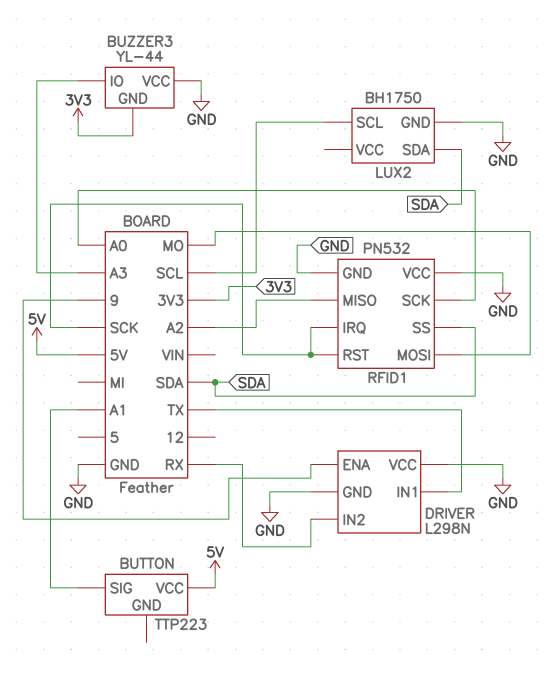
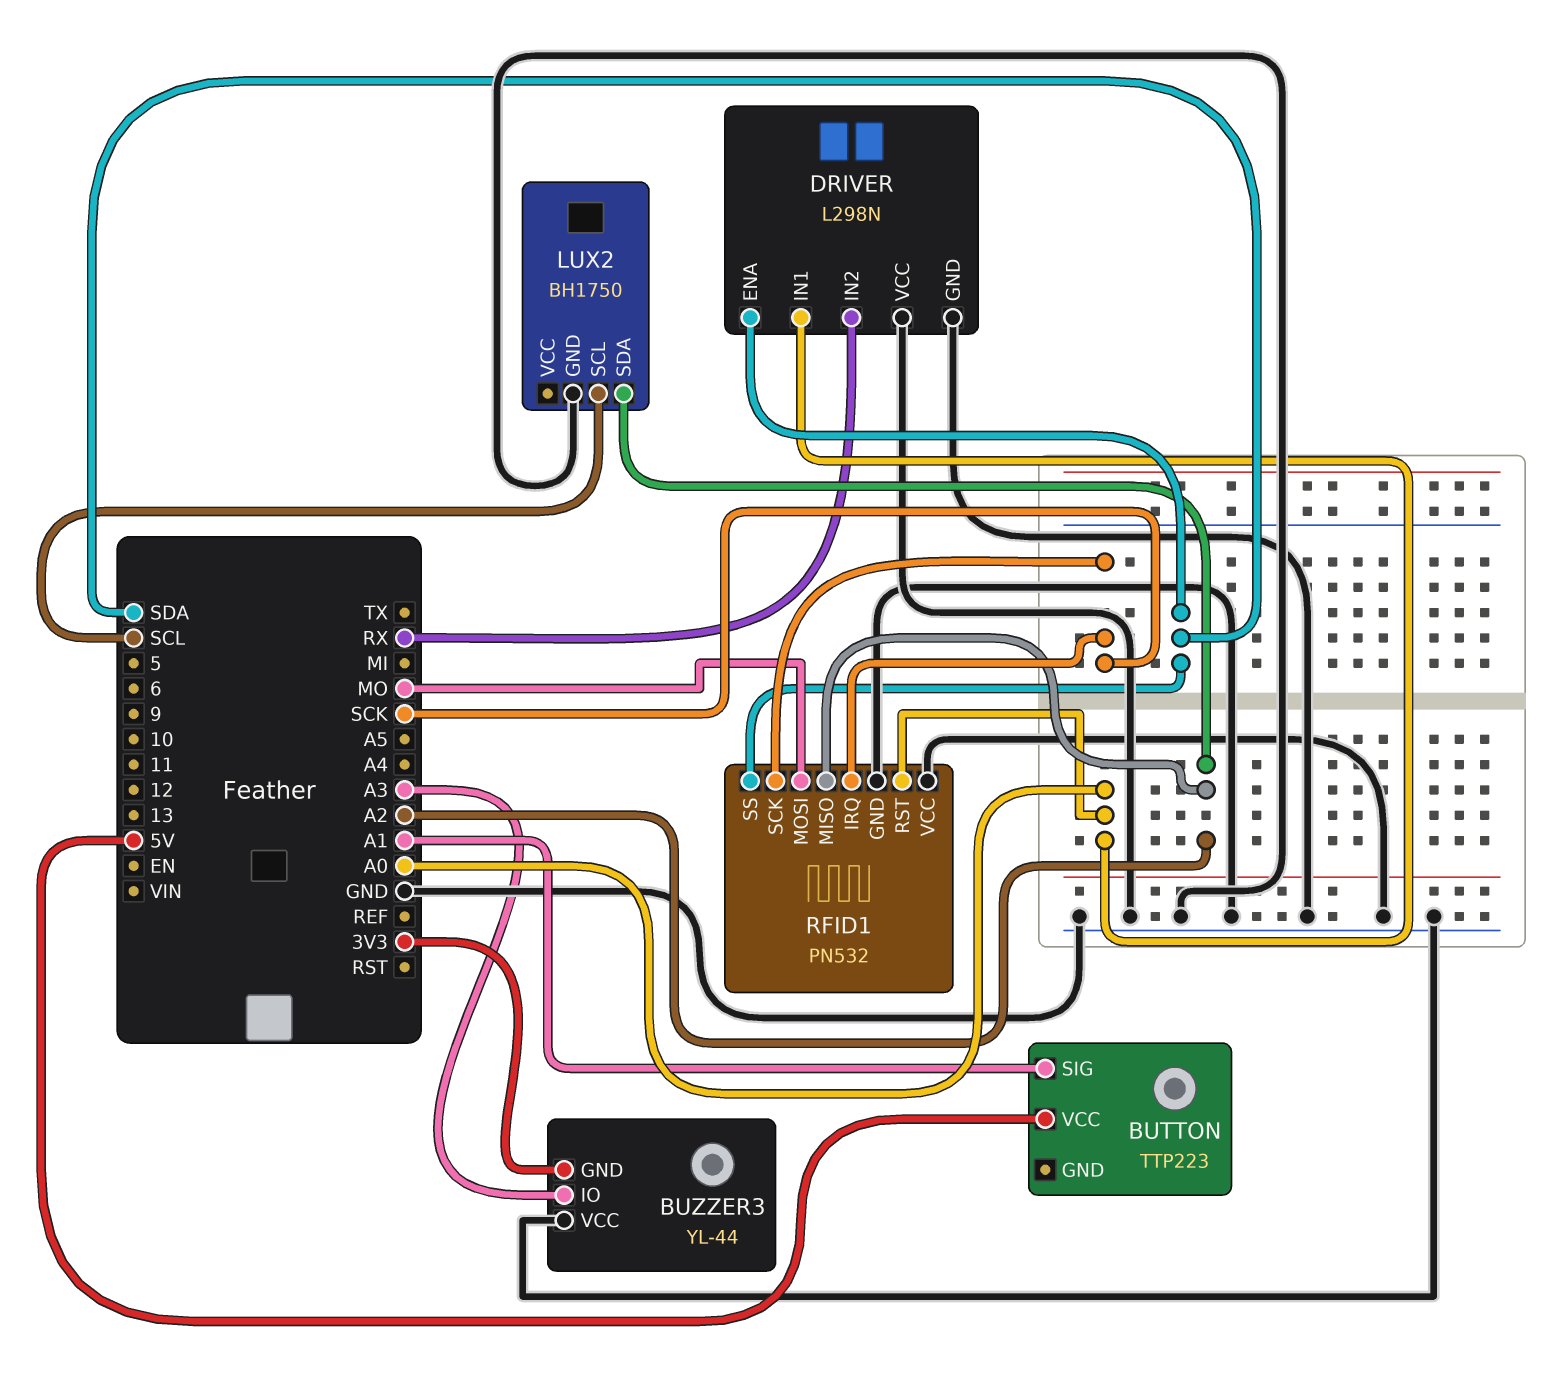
DRIVER pin ENA: 9 -> SDA
DRIVER pin IN1: TX -> A0
LUX2 pin SDA: SDA -> A2
RFID1 pin RST: SCK -> A0
RFID1 pin SCK: A0 -> SCK

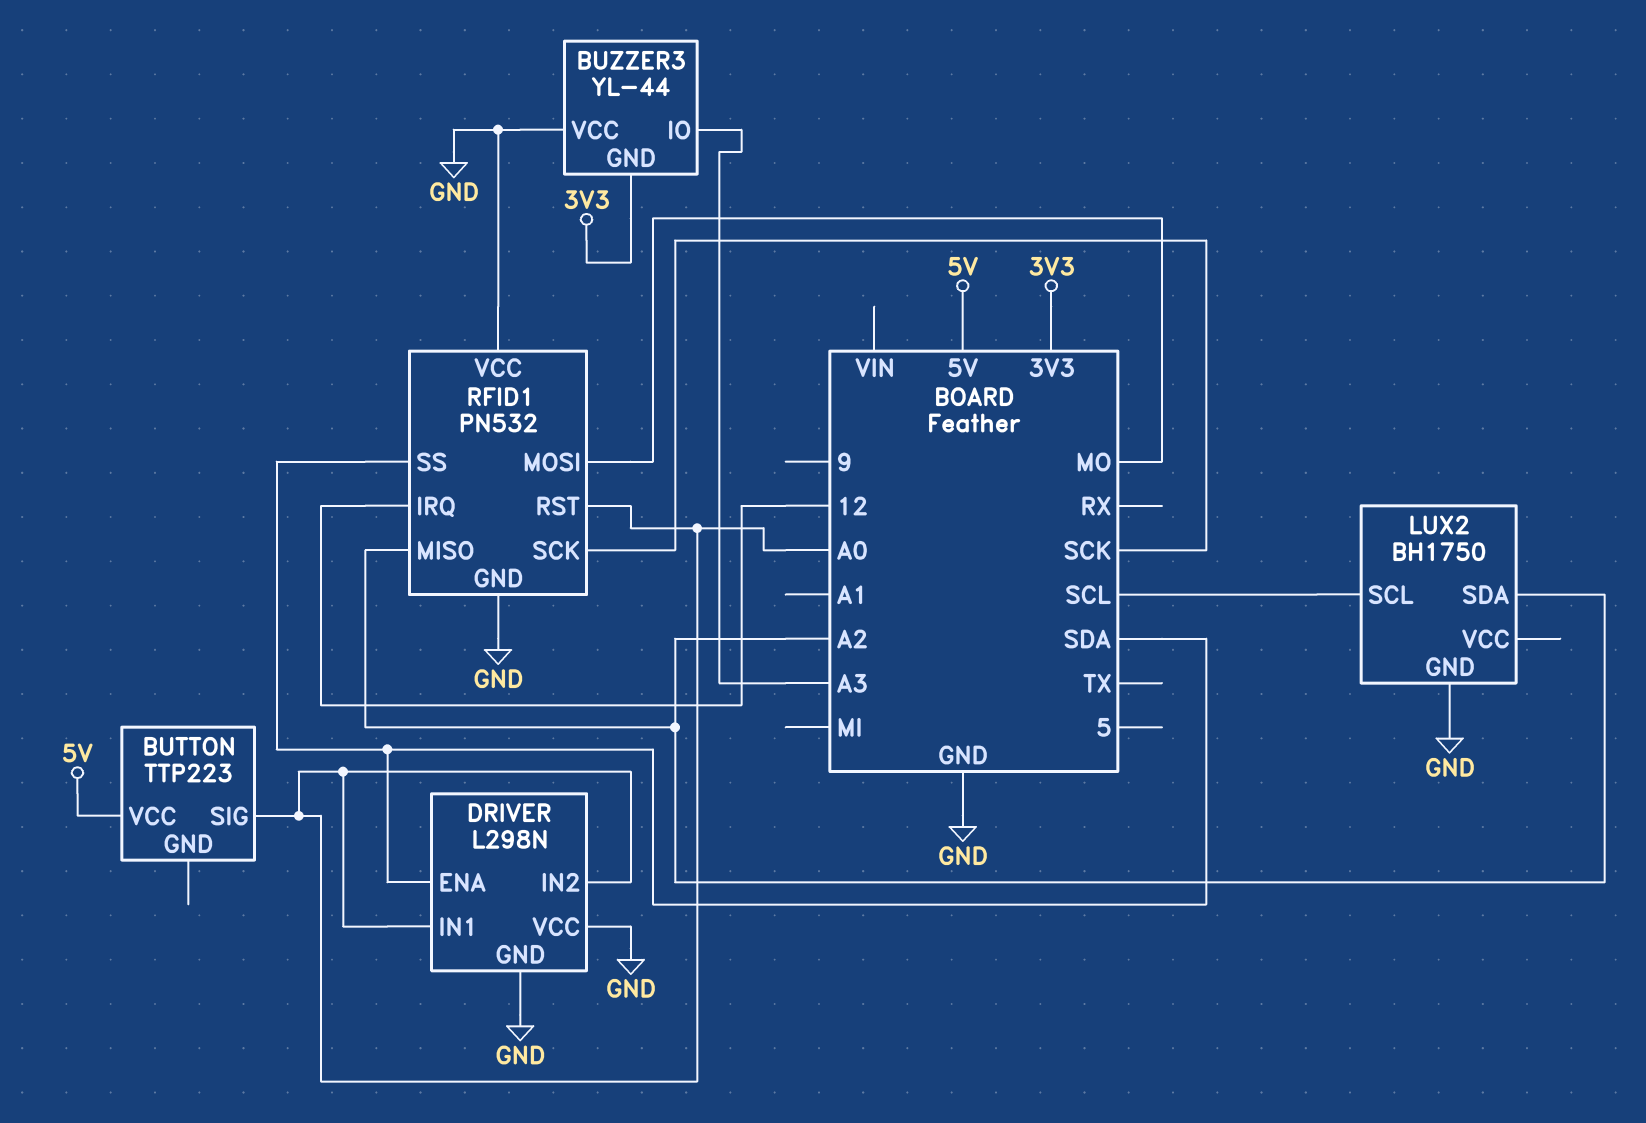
BUTTON pin SIG: A1 -> A0
DRIVER pin IN2: RX -> A0
RFID1 pin IRQ: SCK -> 12

